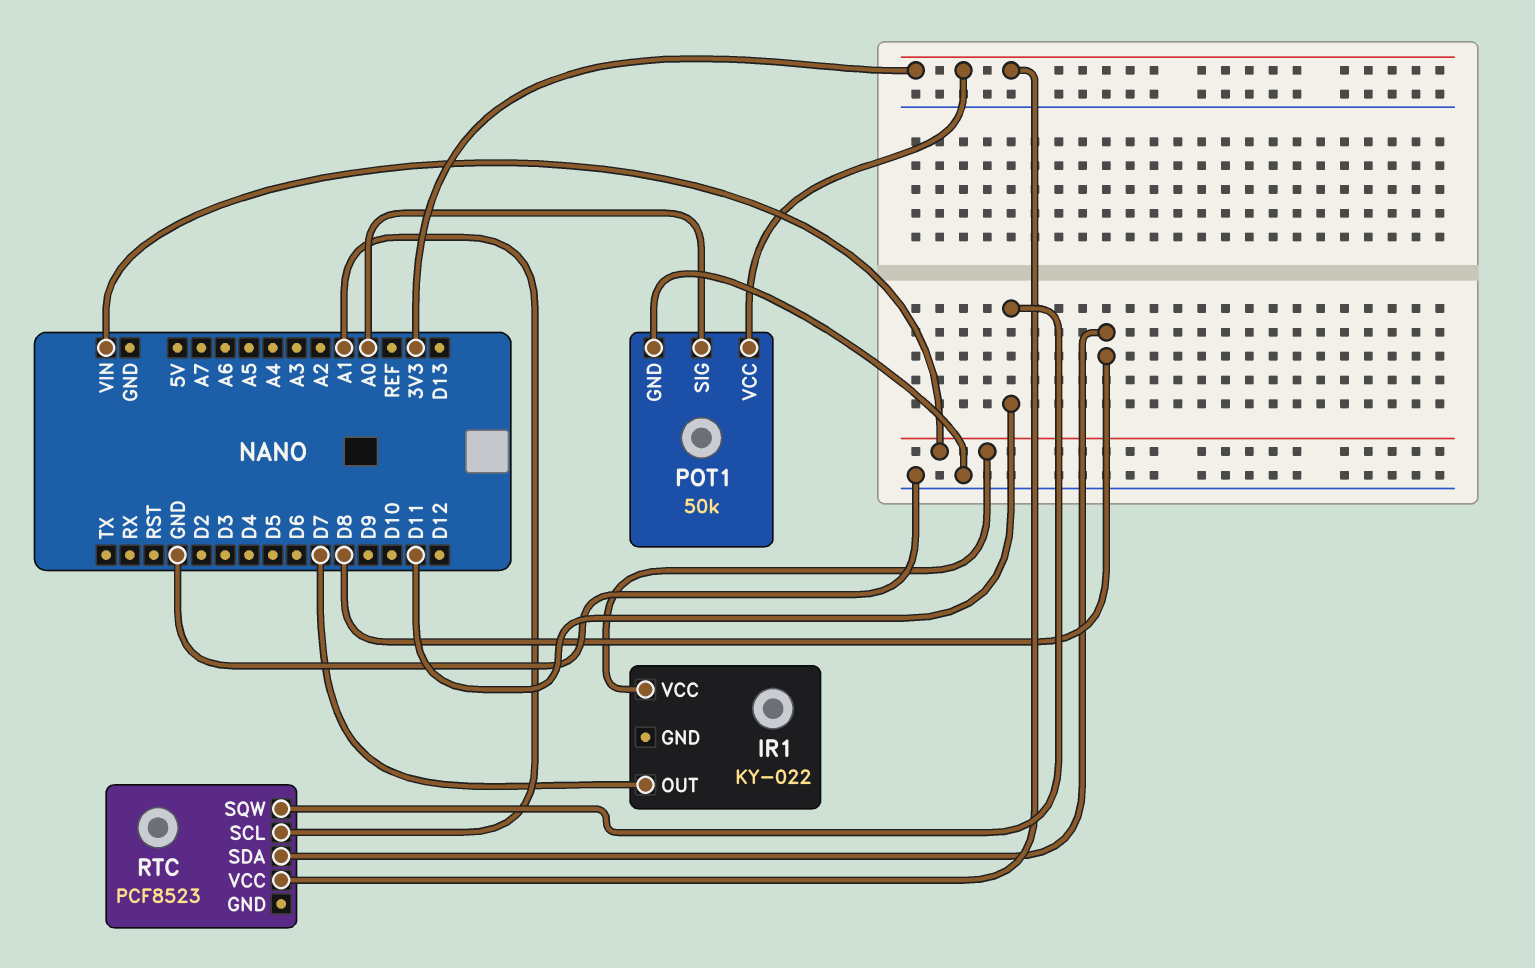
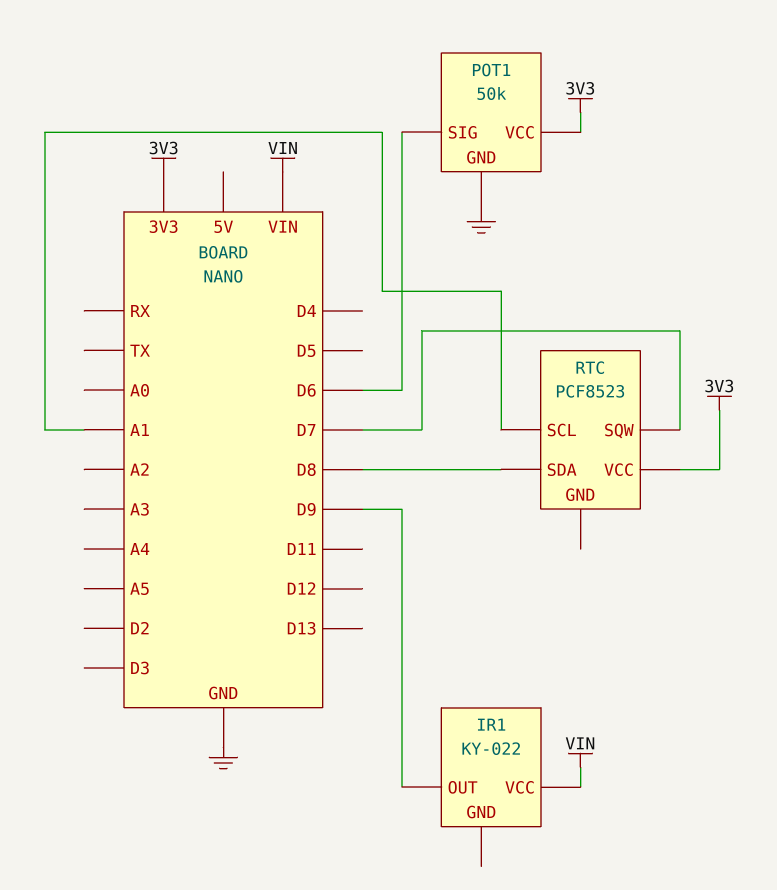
IR1 pin OUT: D7 -> D9
POT1 pin SIG: A0 -> D6
RTC pin SQW: D11 -> D7

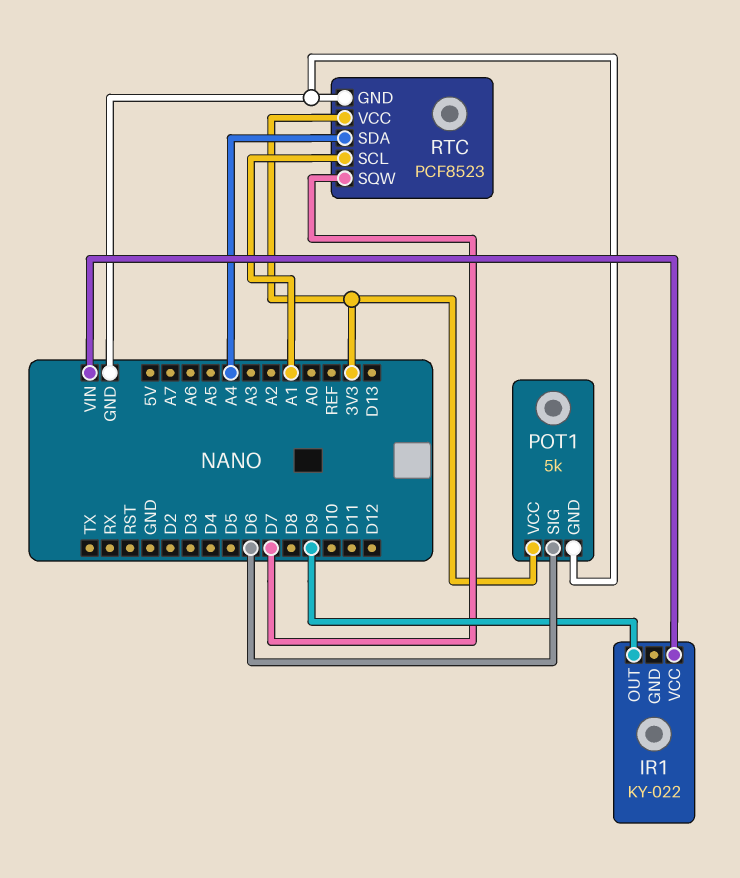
POT1: 50k -> 5k
RTC pin GND: none -> GND
RTC pin SDA: D8 -> A4

